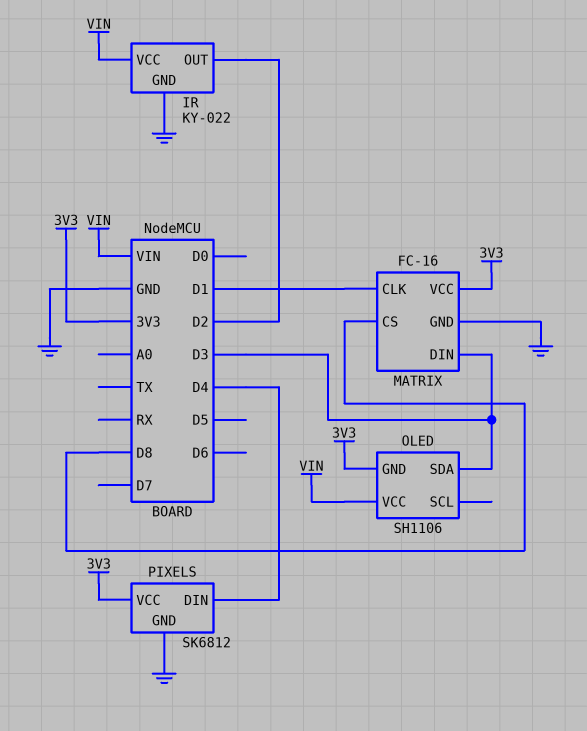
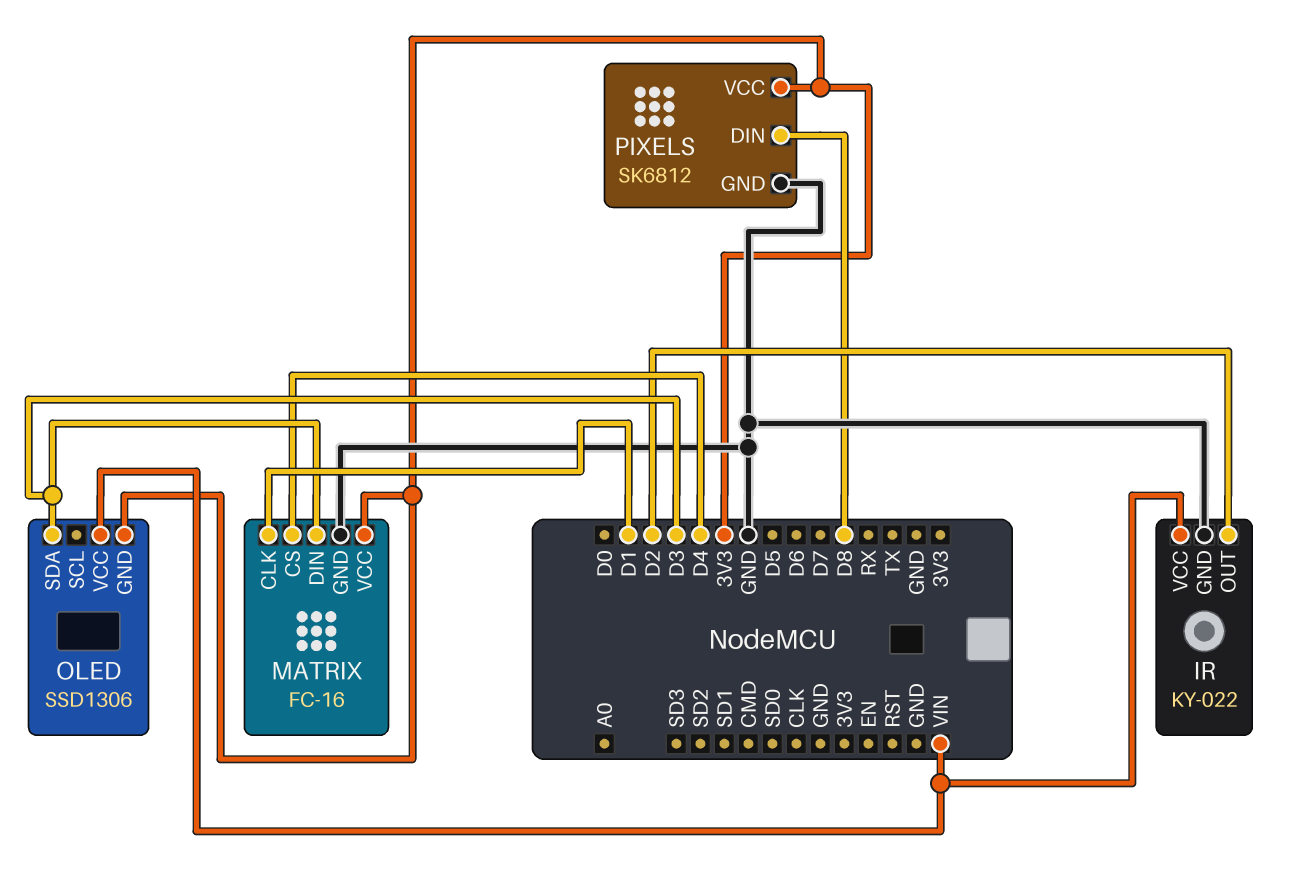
MATRIX pin CS: D8 -> D4
OLED: SH1106 -> SSD1306
PIXELS pin DIN: D4 -> D8

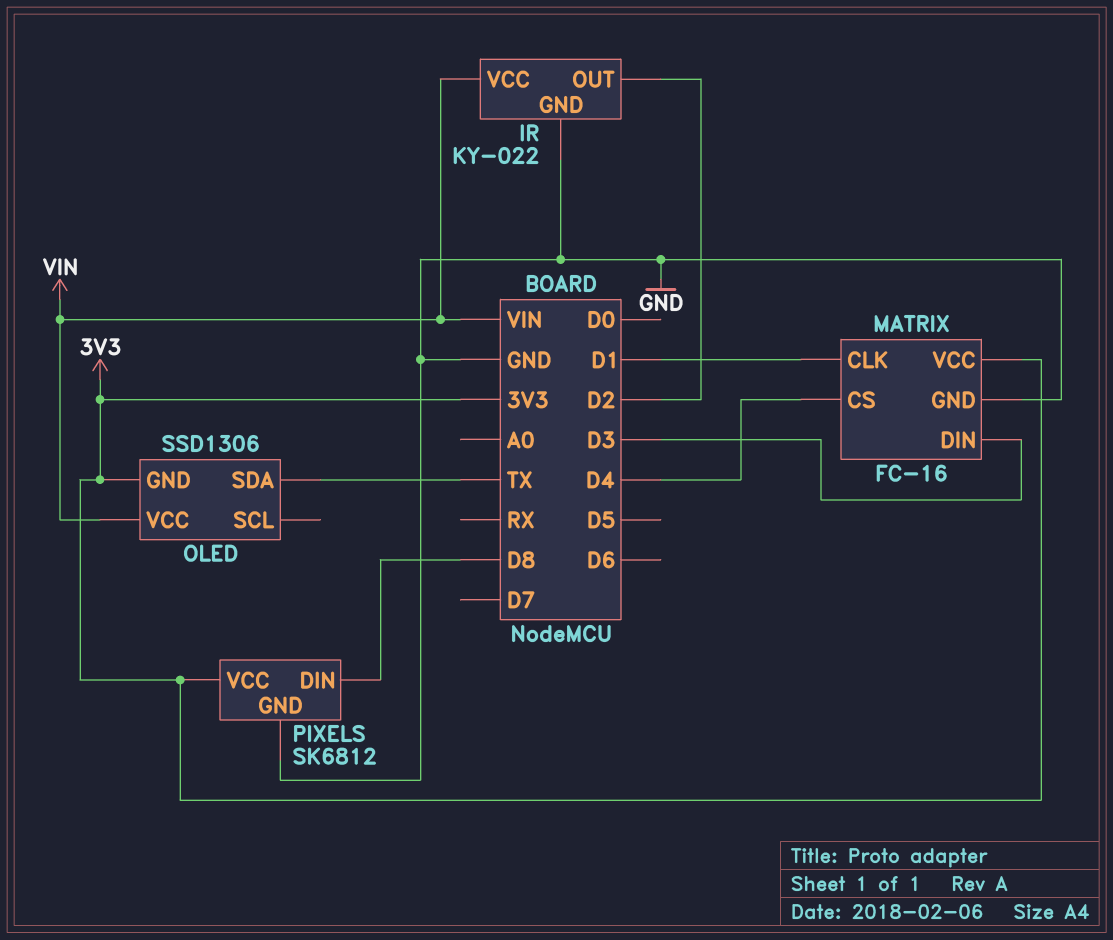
OLED pin SDA: D3 -> TX

